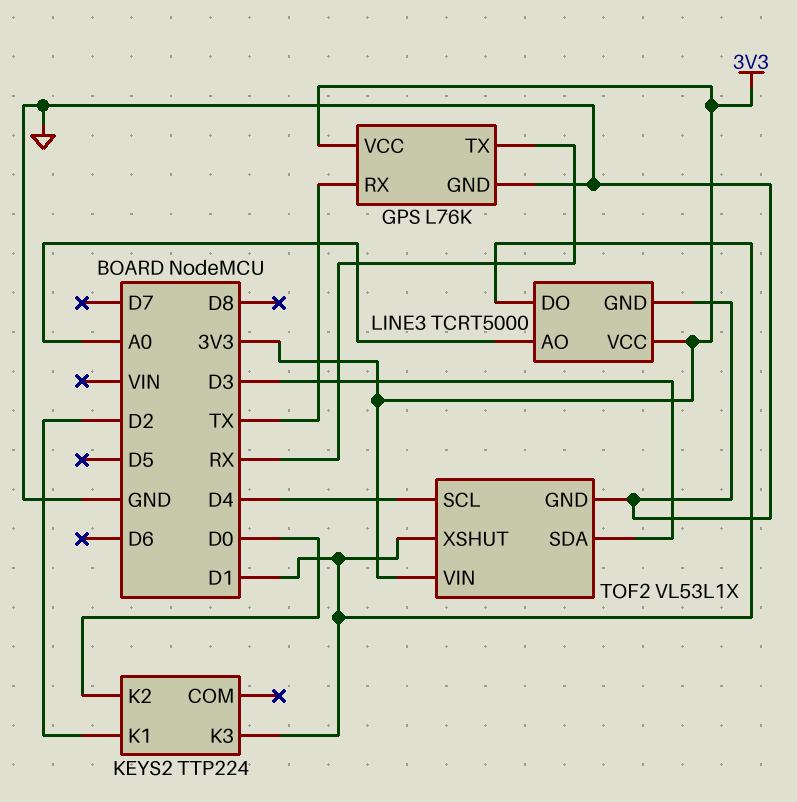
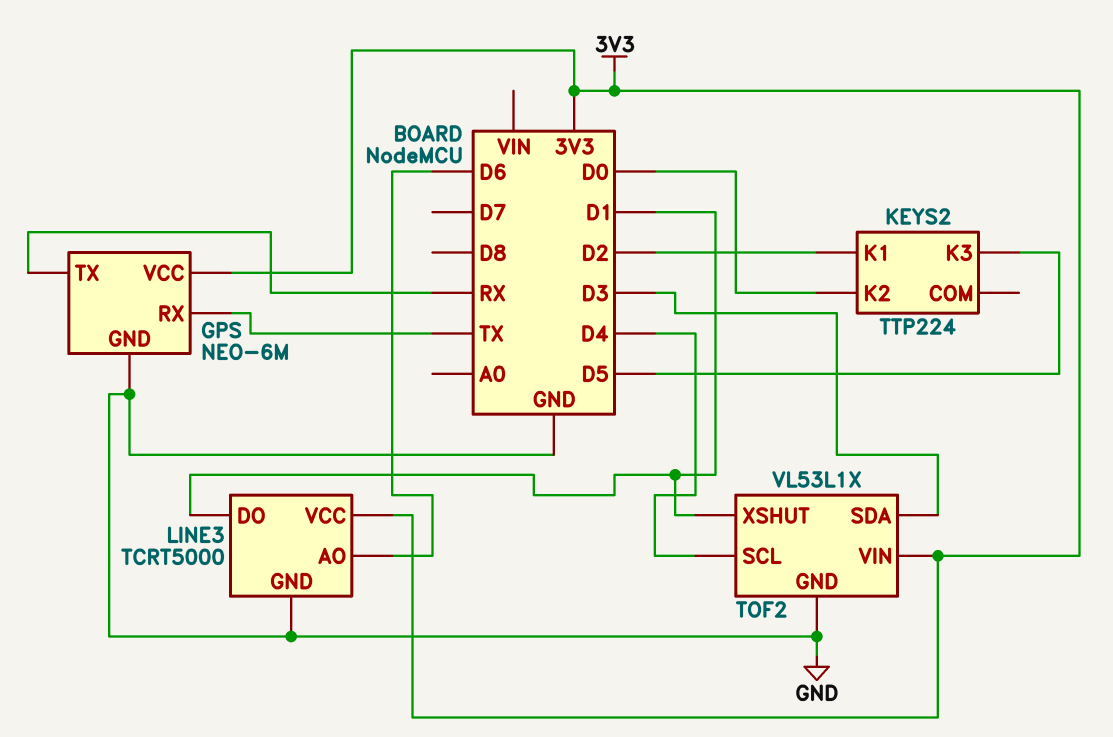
GPS: L76K -> NEO-6M
KEYS2 pin K3: D1 -> D5
LINE3 pin AO: A0 -> D6

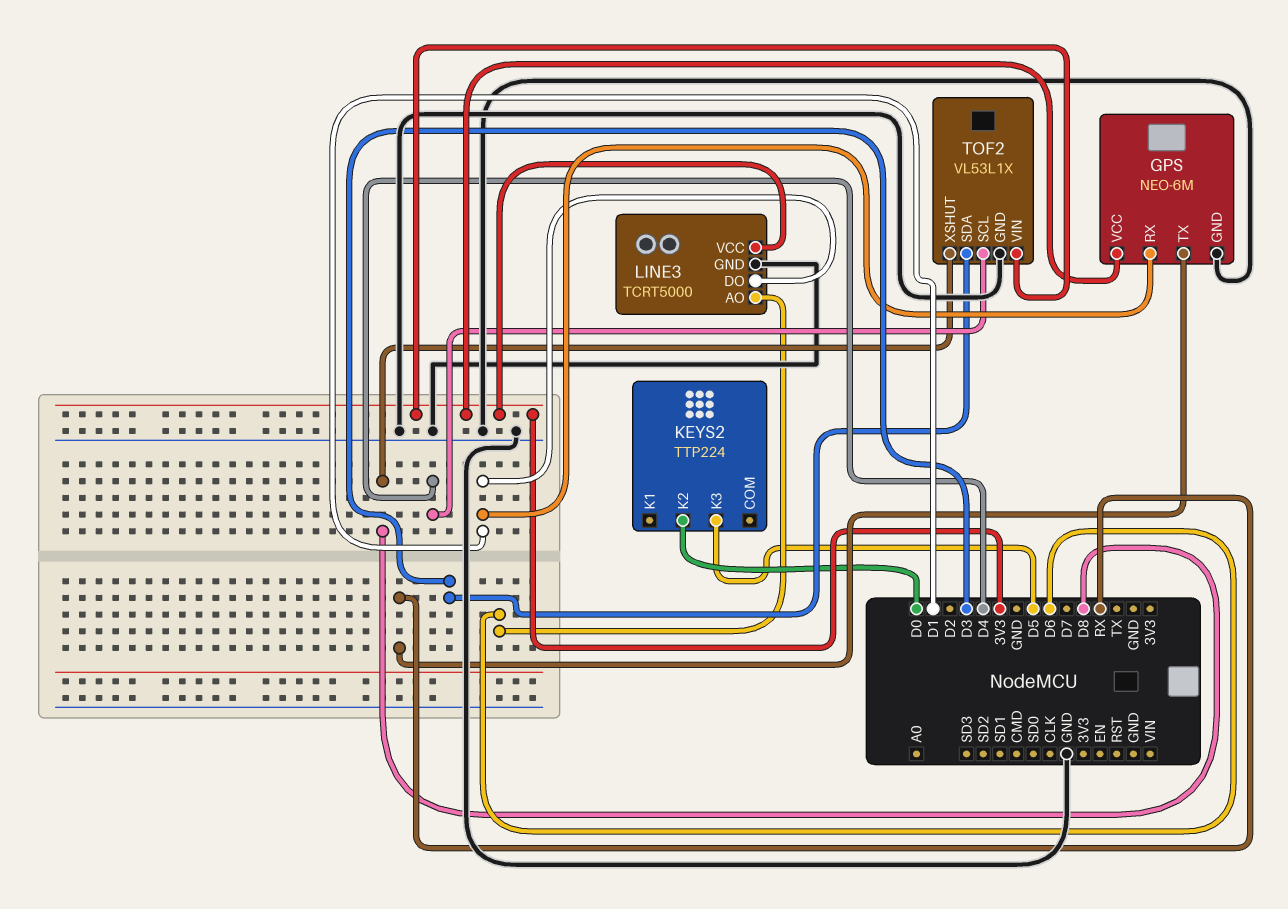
GPS pin RX: TX -> D1
KEYS2 pin K1: D2 -> none
TOF2 pin XSHUT: D1 -> D8

